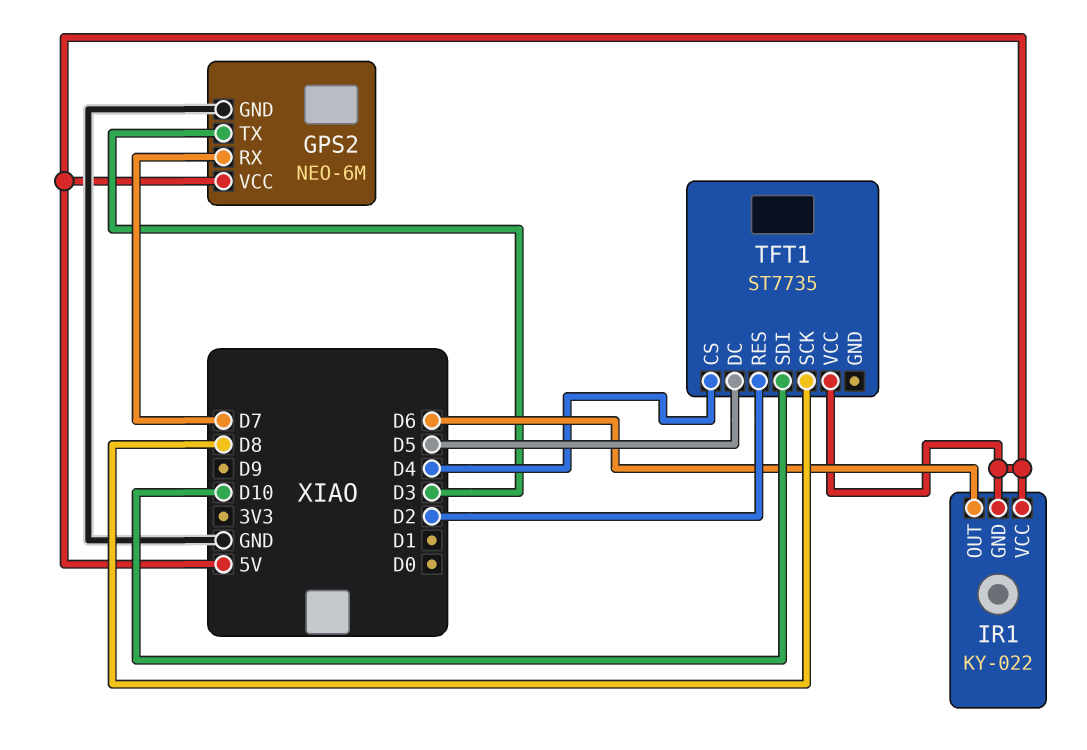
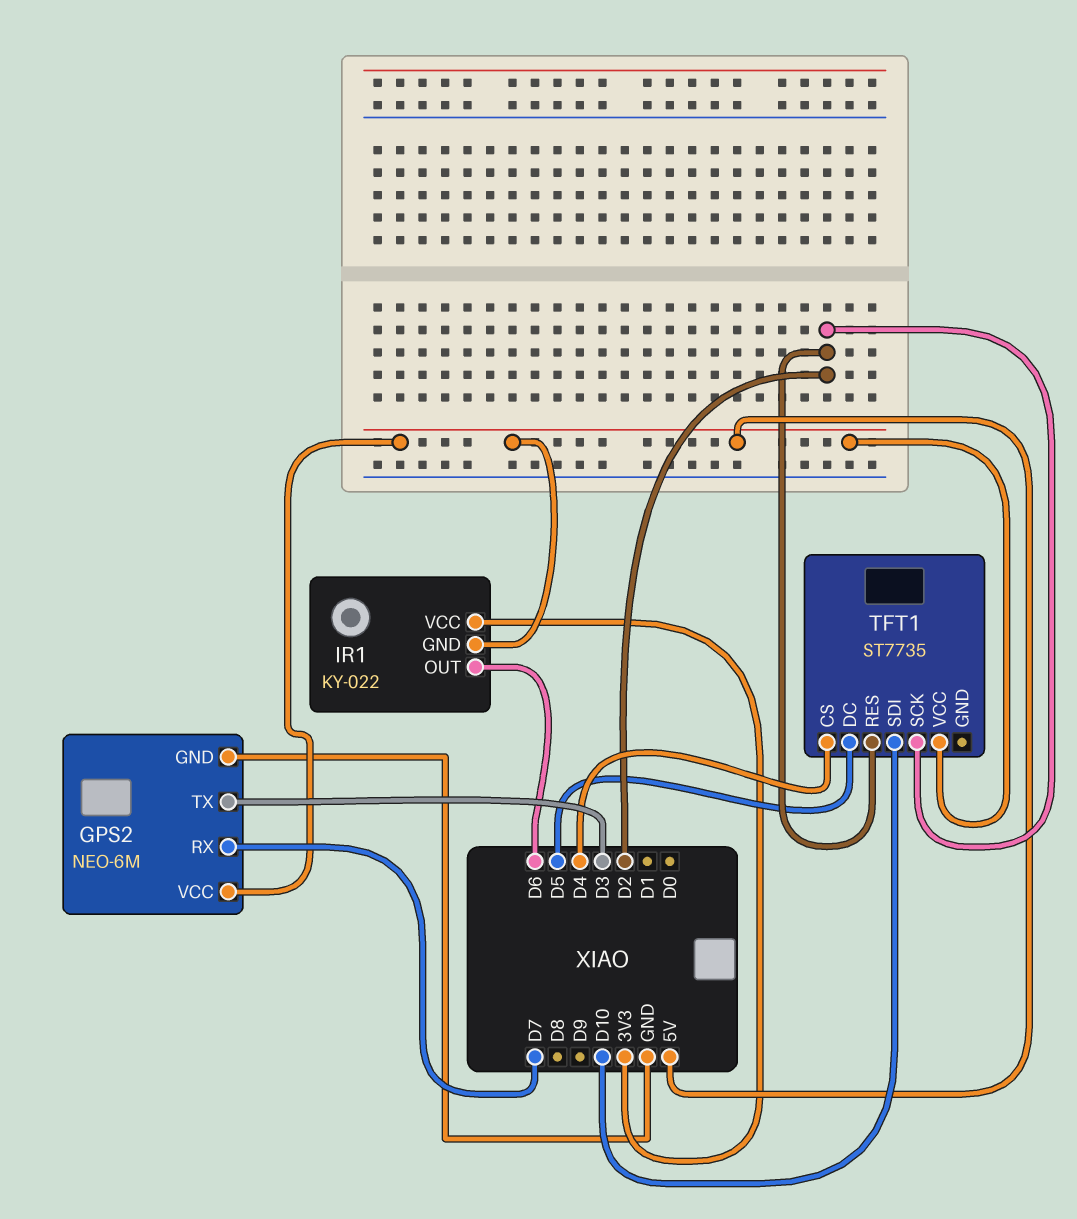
IR1 pin VCC: 5V -> 3V3
TFT1 pin SCK: D8 -> D2

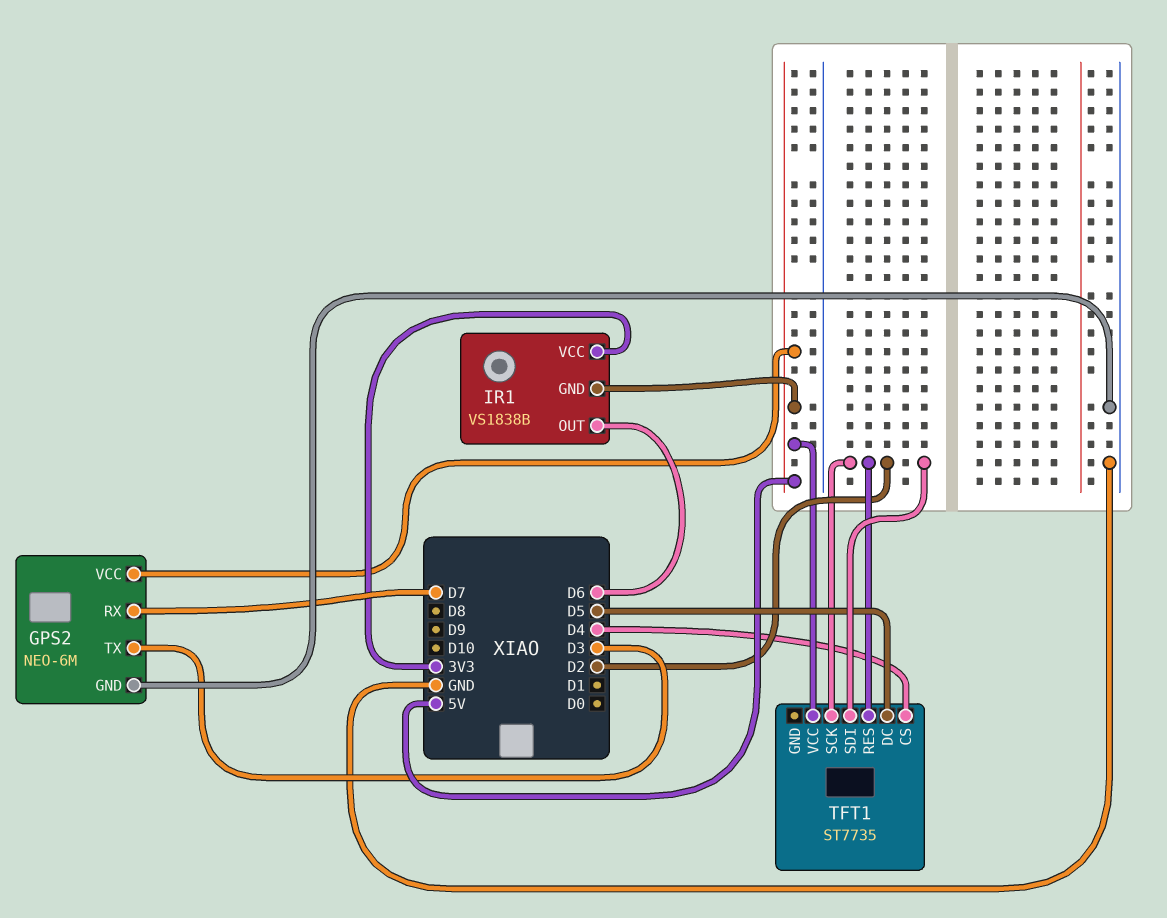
IR1: KY-022 -> VS1838B
TFT1 pin SDI: D10 -> D2

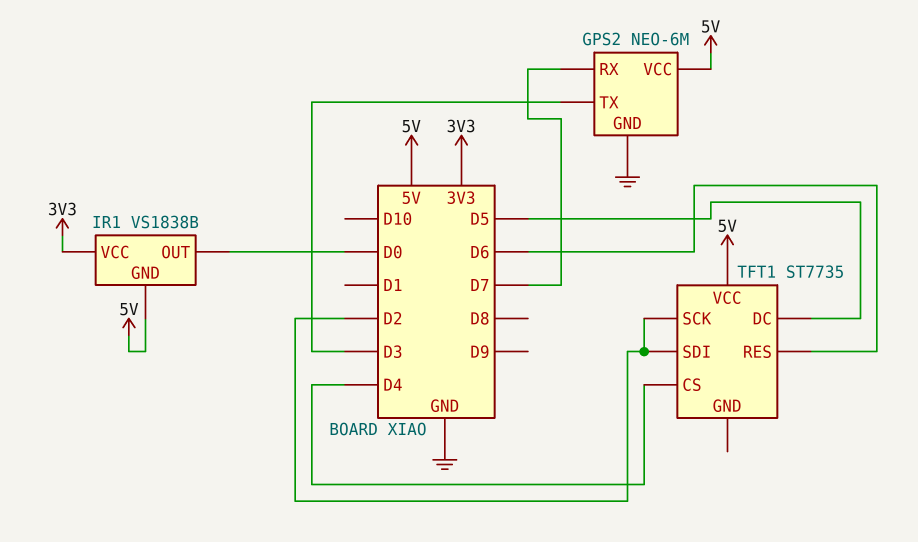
IR1 pin OUT: D6 -> D0
TFT1 pin RES: D2 -> D6

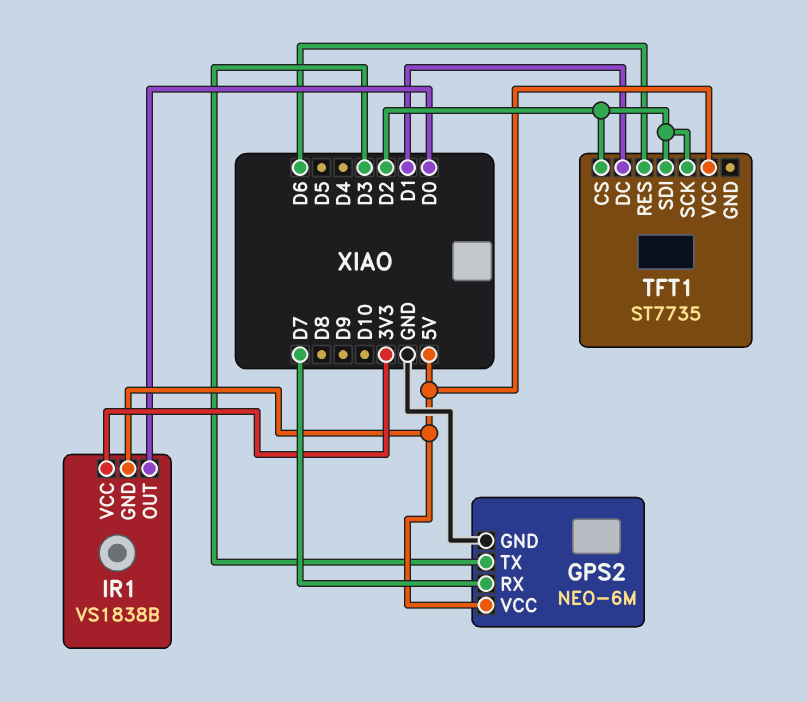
TFT1 pin CS: D4 -> D2
TFT1 pin DC: D5 -> D1

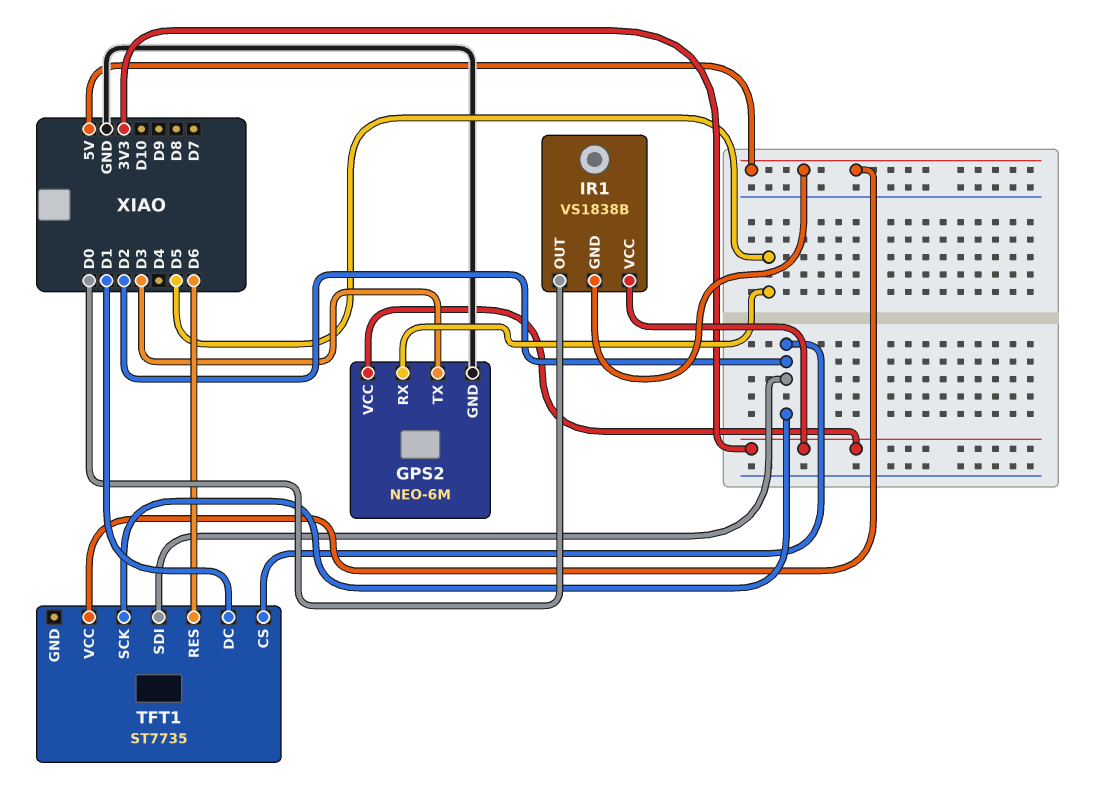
GPS2 pin RX: D7 -> D5
GPS2 pin VCC: 5V -> 3V3

